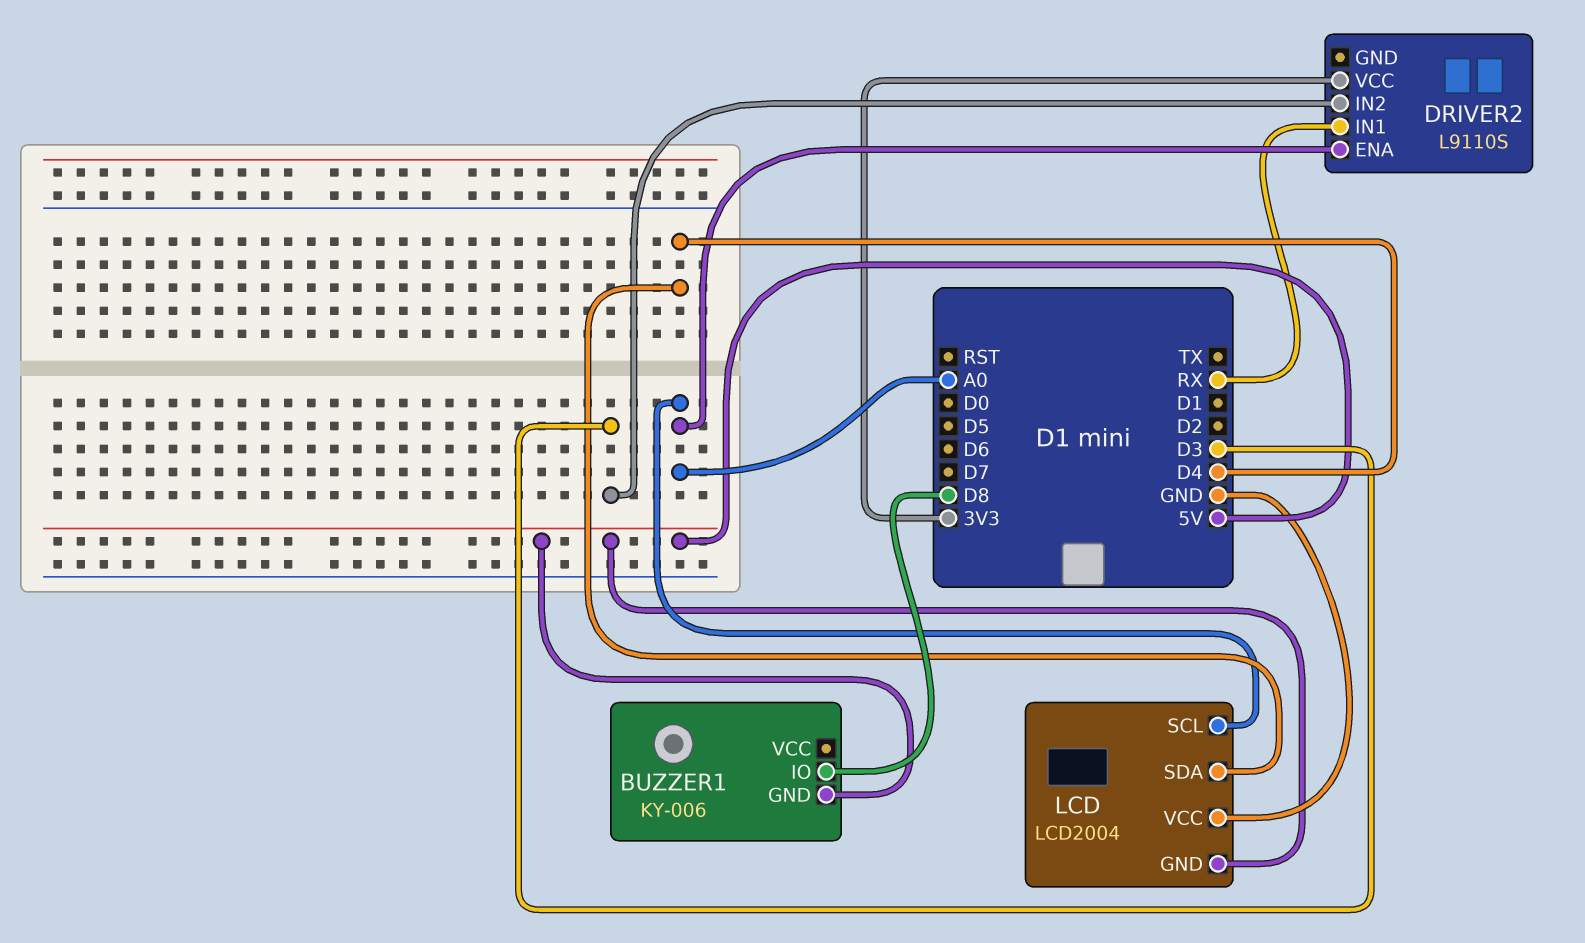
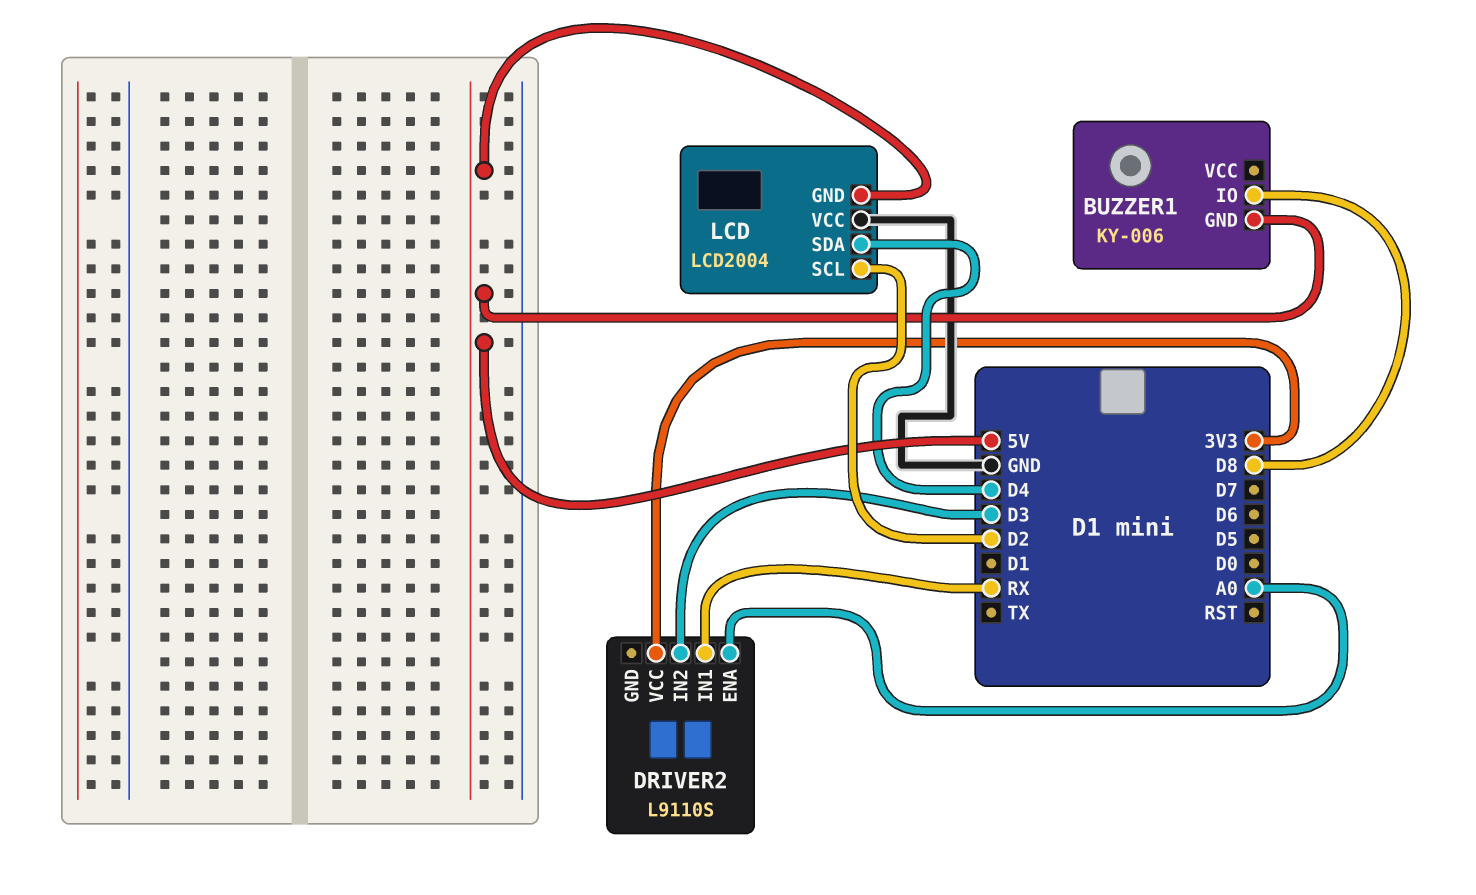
LCD pin SCL: A0 -> D2

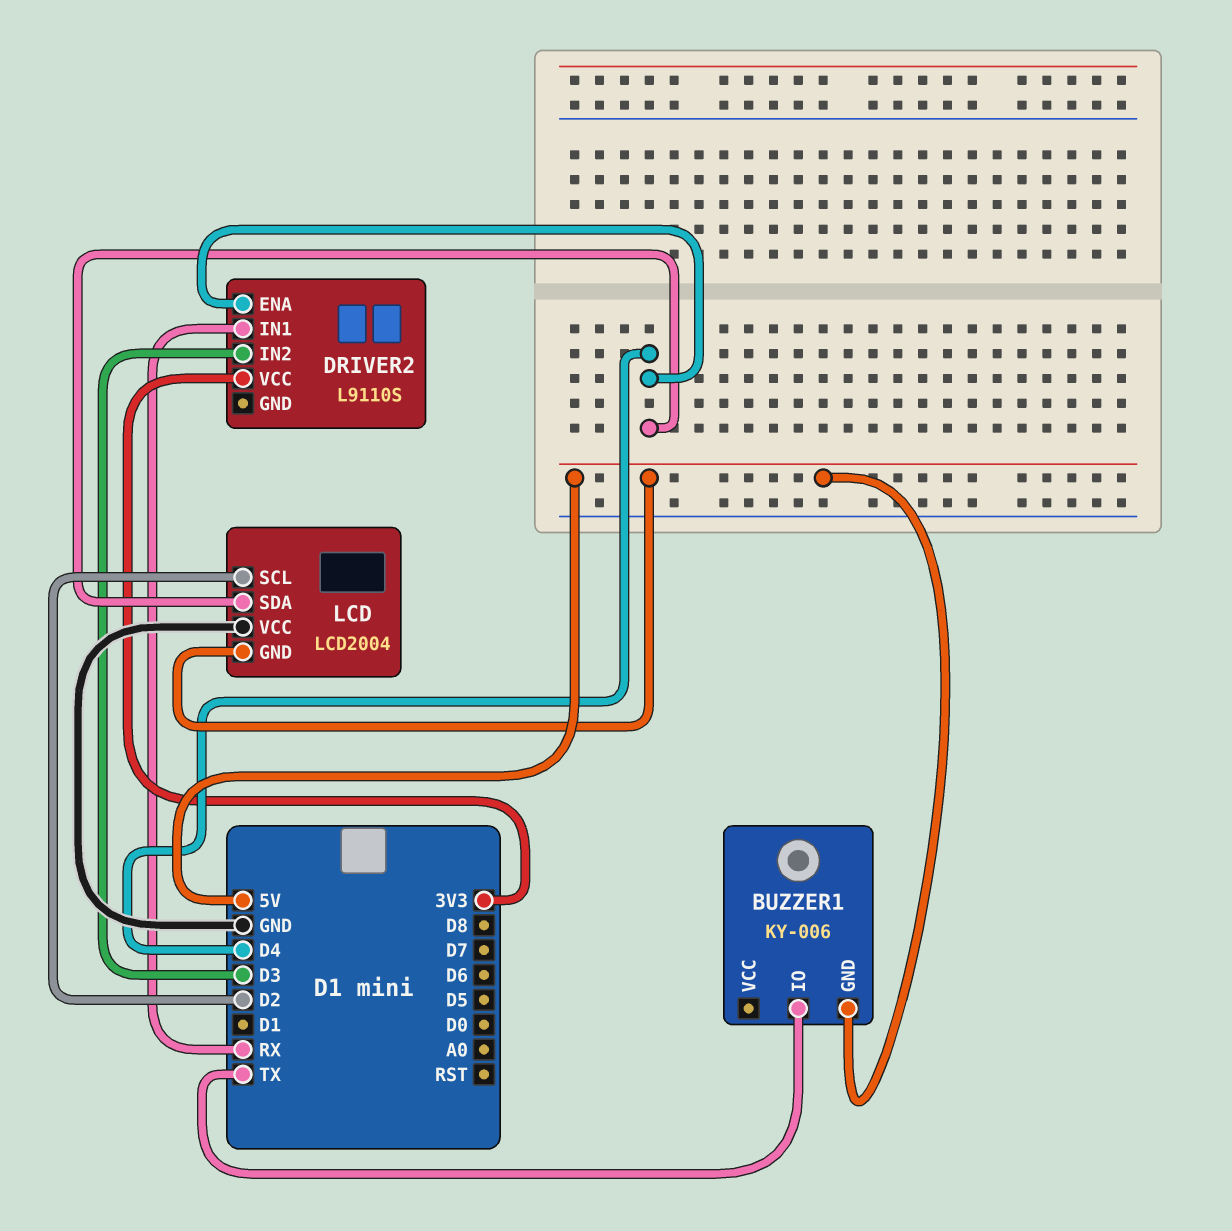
BUZZER1 pin IO: D8 -> TX
DRIVER2 pin ENA: A0 -> D4

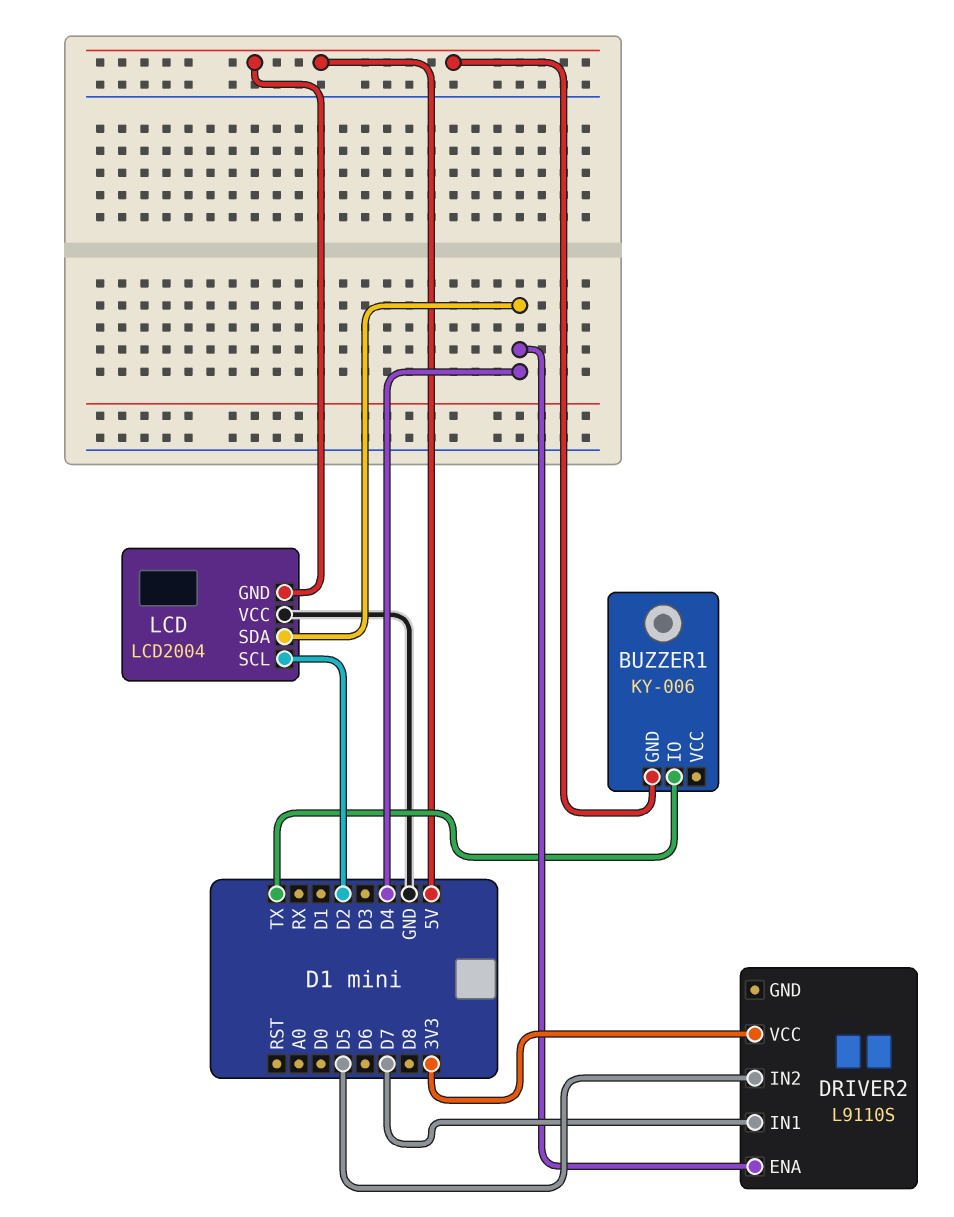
DRIVER2 pin IN1: RX -> D7
DRIVER2 pin IN2: D3 -> D5

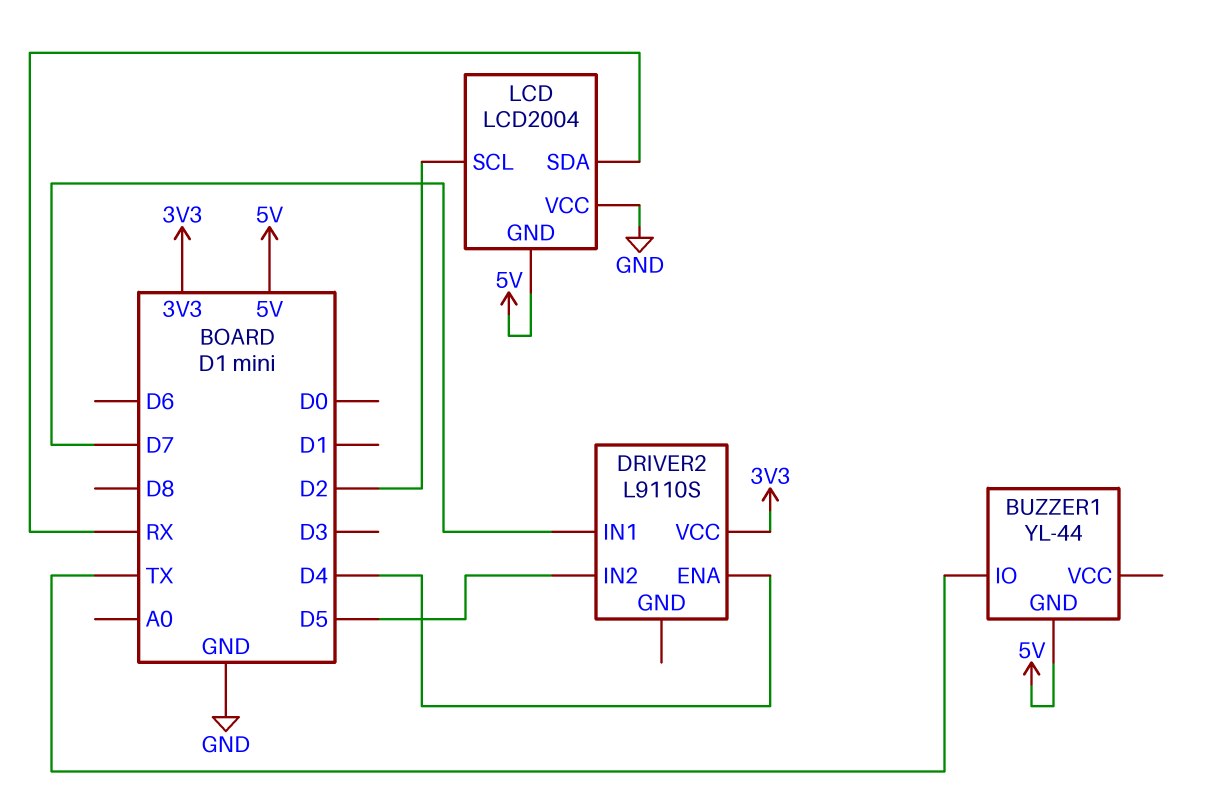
BUZZER1: KY-006 -> YL-44
LCD pin SDA: D4 -> RX

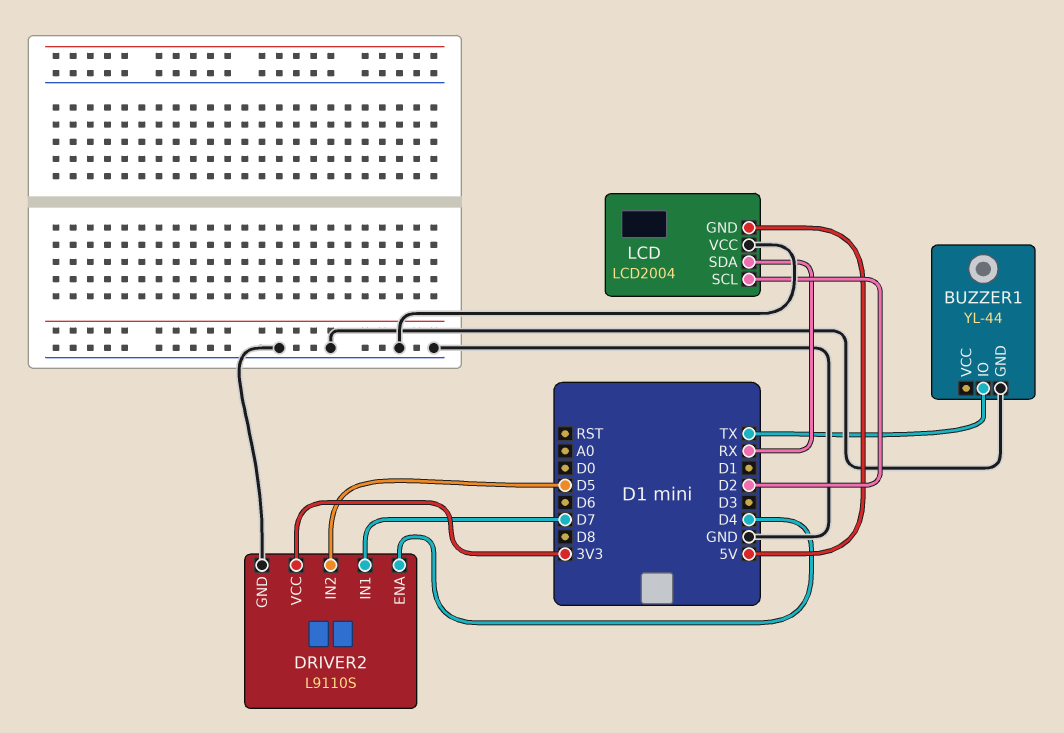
BUZZER1 pin GND: 5V -> GND
DRIVER2 pin GND: none -> GND

